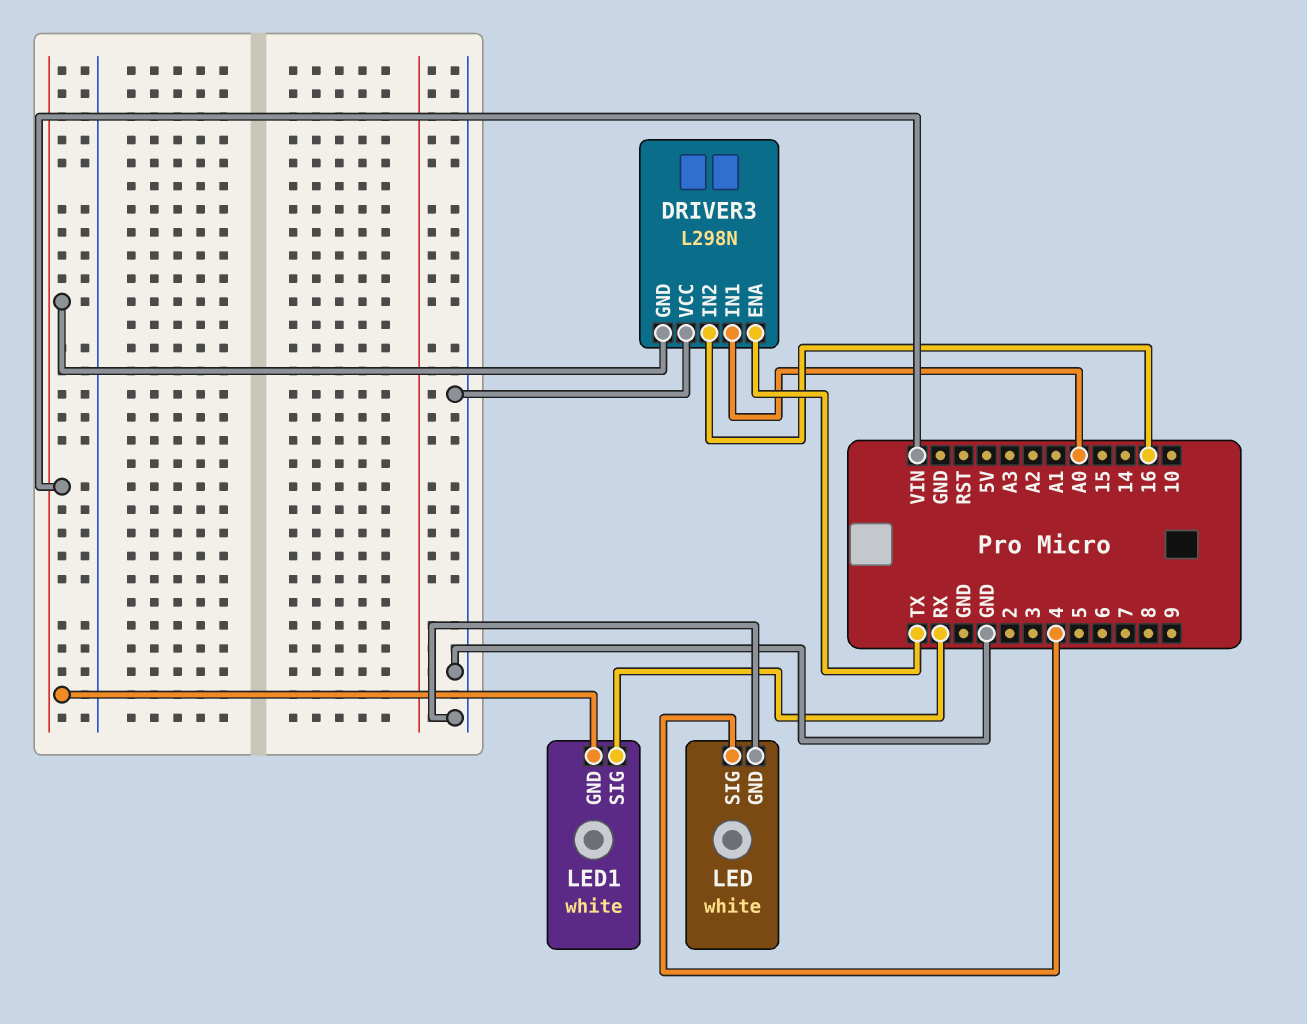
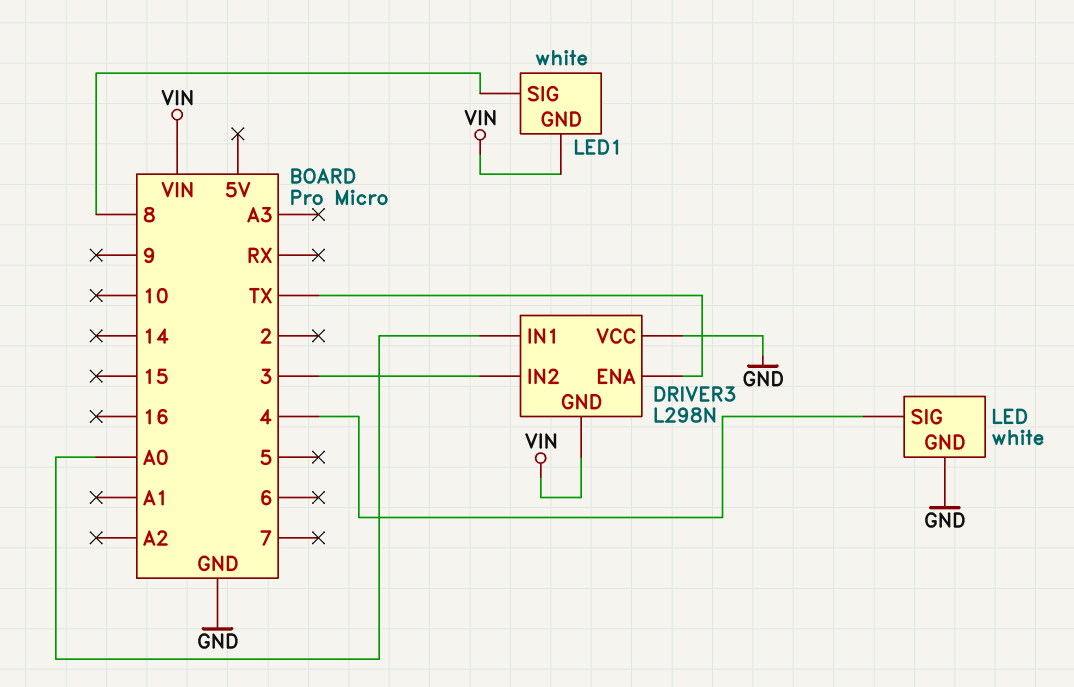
DRIVER3 pin IN2: 16 -> 3
LED1 pin SIG: RX -> 8

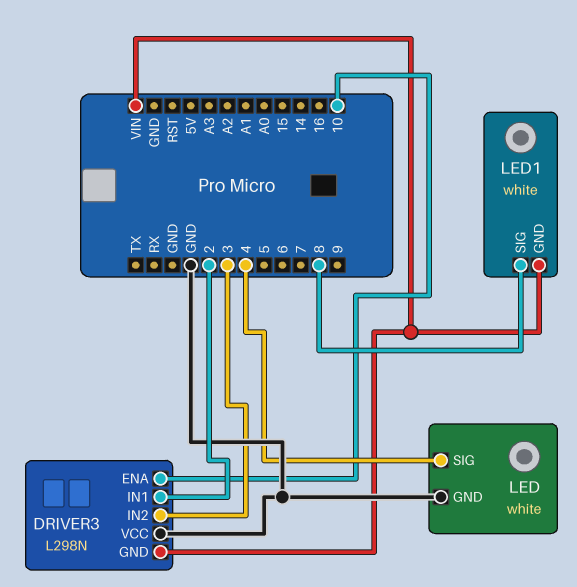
DRIVER3 pin ENA: TX -> 10
DRIVER3 pin IN1: A0 -> 2

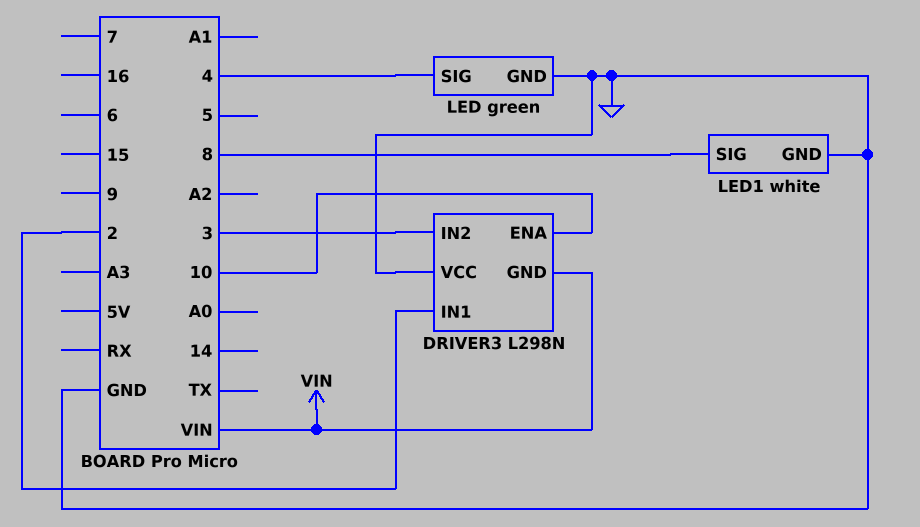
LED: white -> green
LED1 pin GND: VIN -> GND

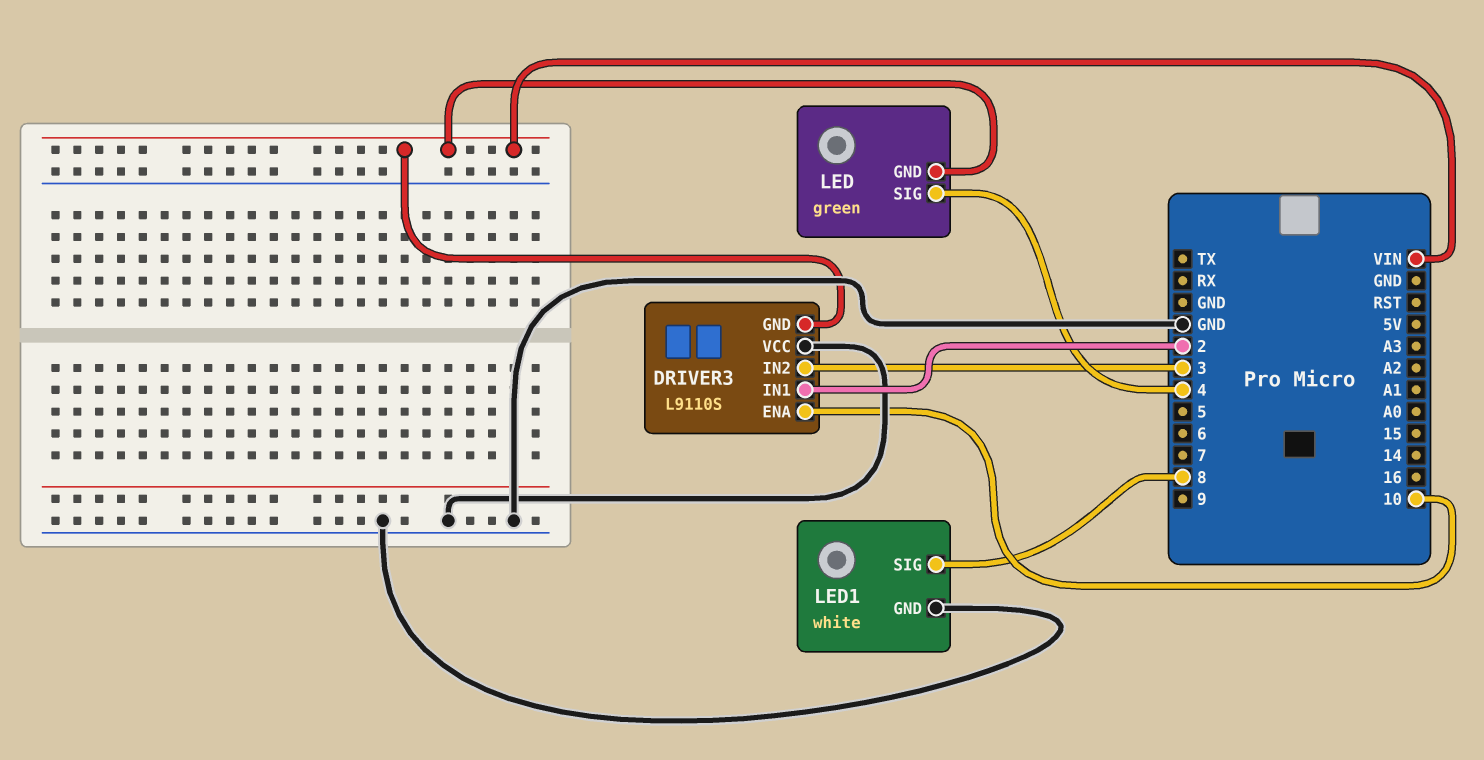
DRIVER3: L298N -> L9110S
LED pin GND: GND -> VIN

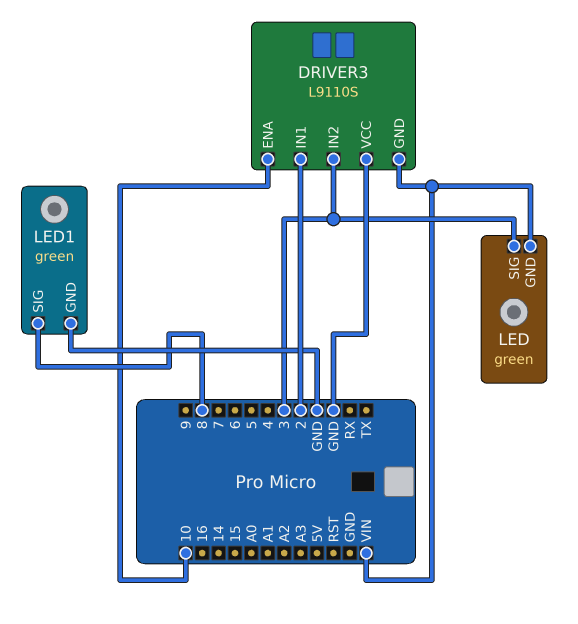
LED pin SIG: 4 -> 3
LED1: white -> green

